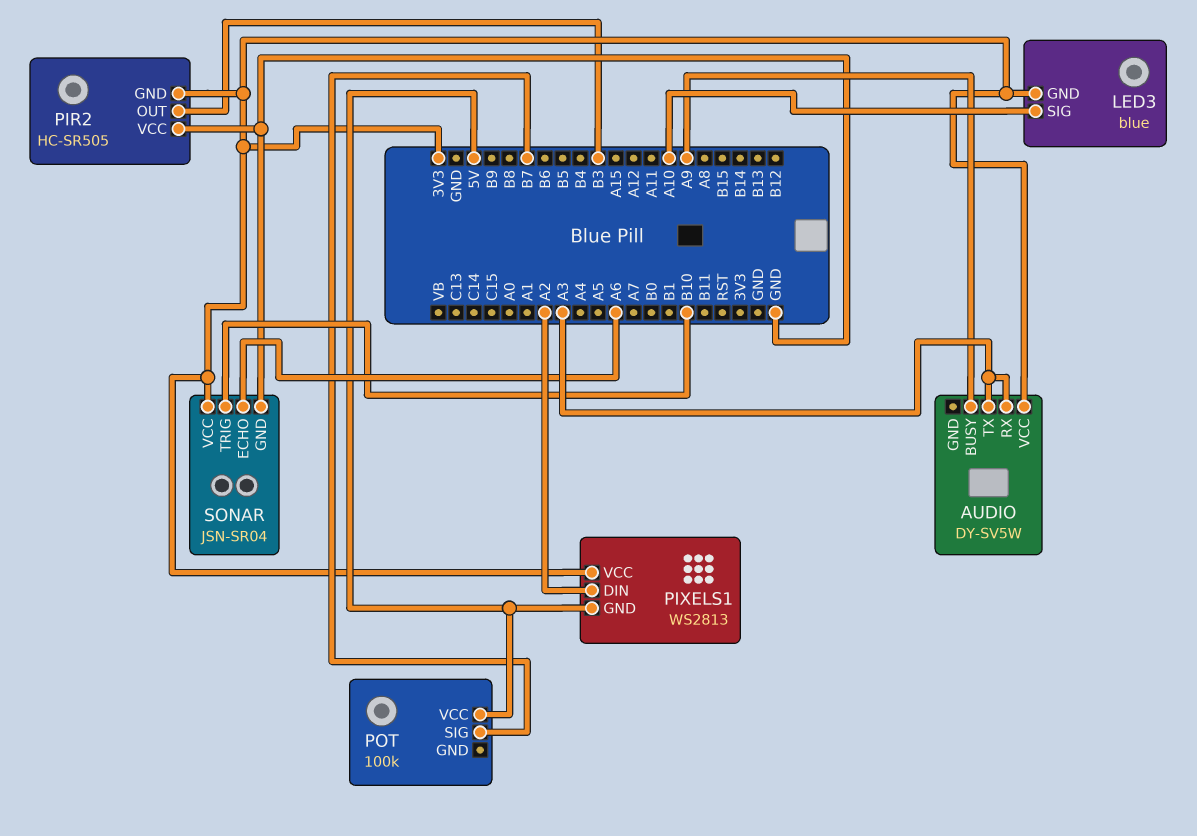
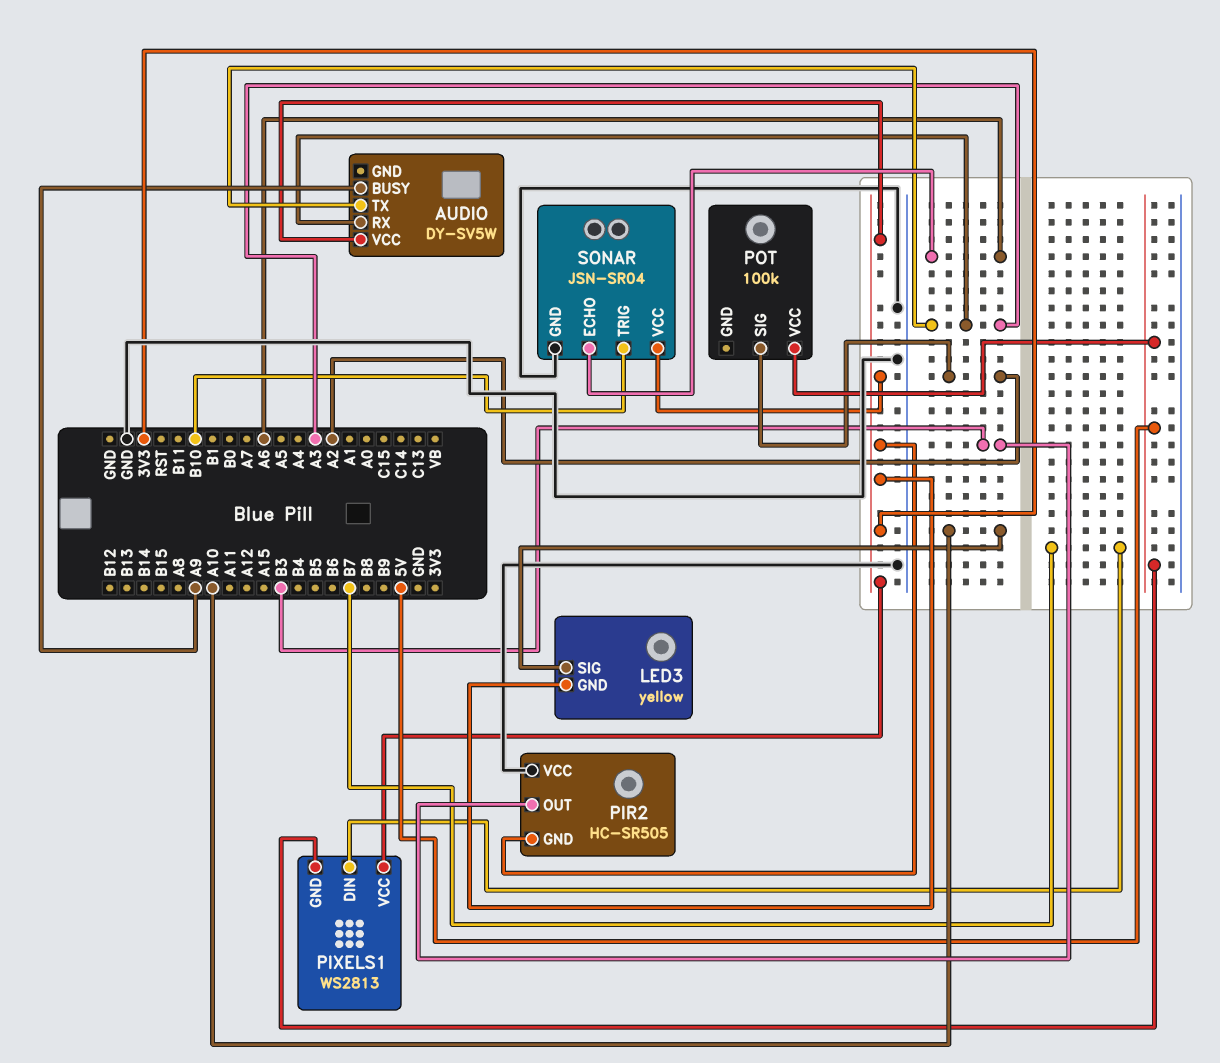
LED3: blue -> yellow
PIXELS1 pin DIN: A2 -> B7
POT pin SIG: B7 -> A2

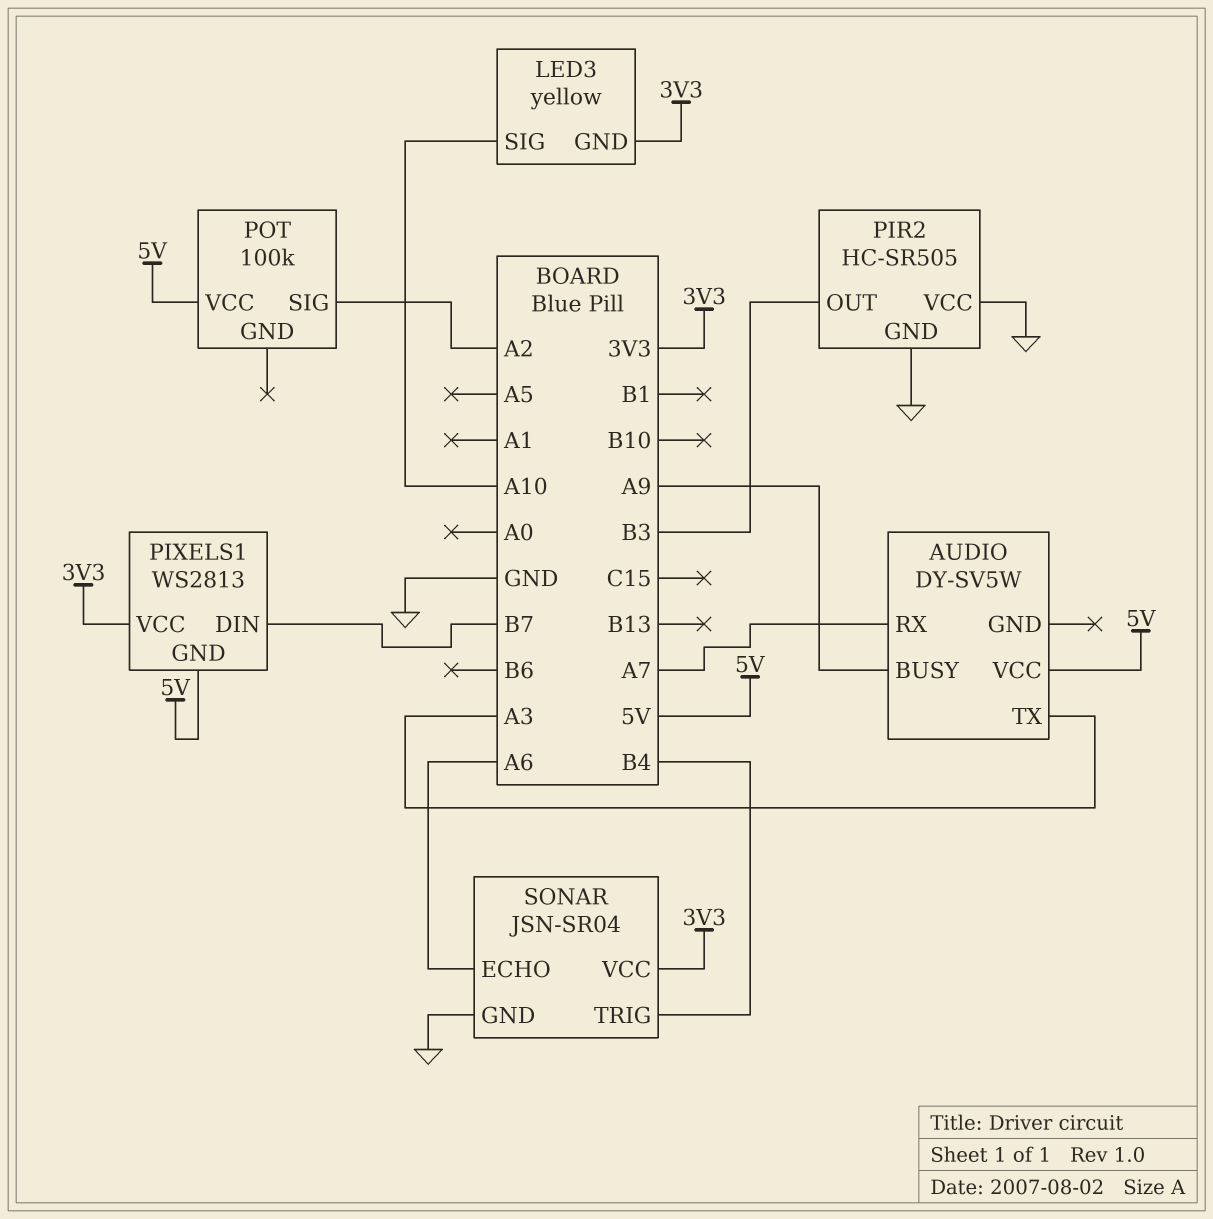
AUDIO pin RX: A3 -> A7
AUDIO pin VCC: 3V3 -> 5V
PIR2 pin GND: 3V3 -> GND
SONAR pin TRIG: B10 -> B4

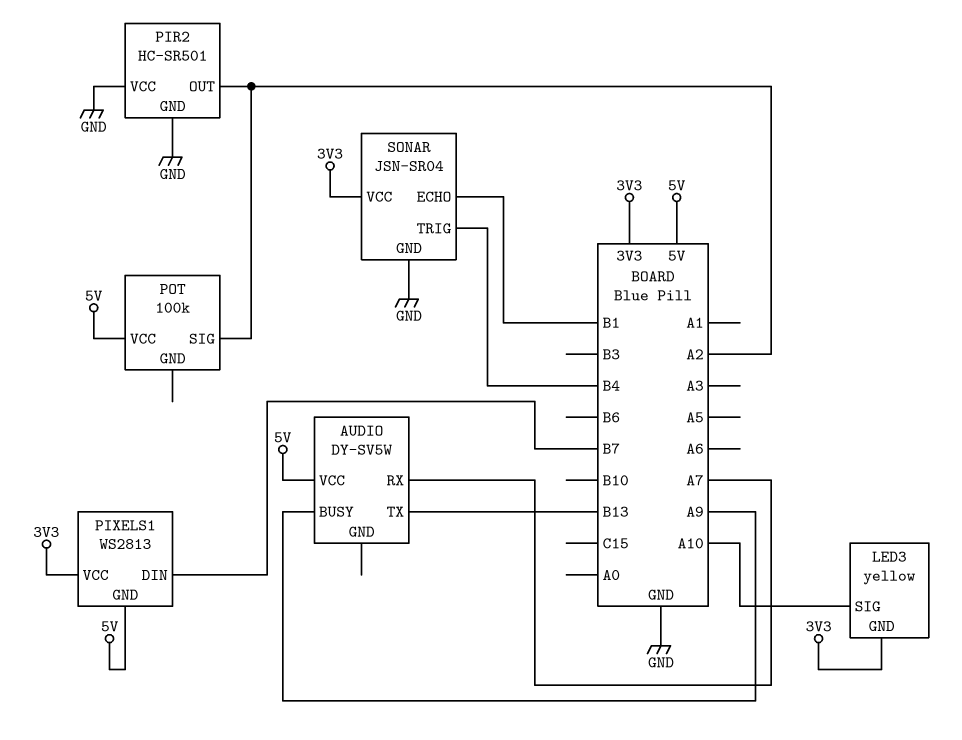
AUDIO pin TX: A3 -> B13
PIR2: HC-SR505 -> HC-SR501
PIR2 pin OUT: B3 -> A2
SONAR pin ECHO: A6 -> B1

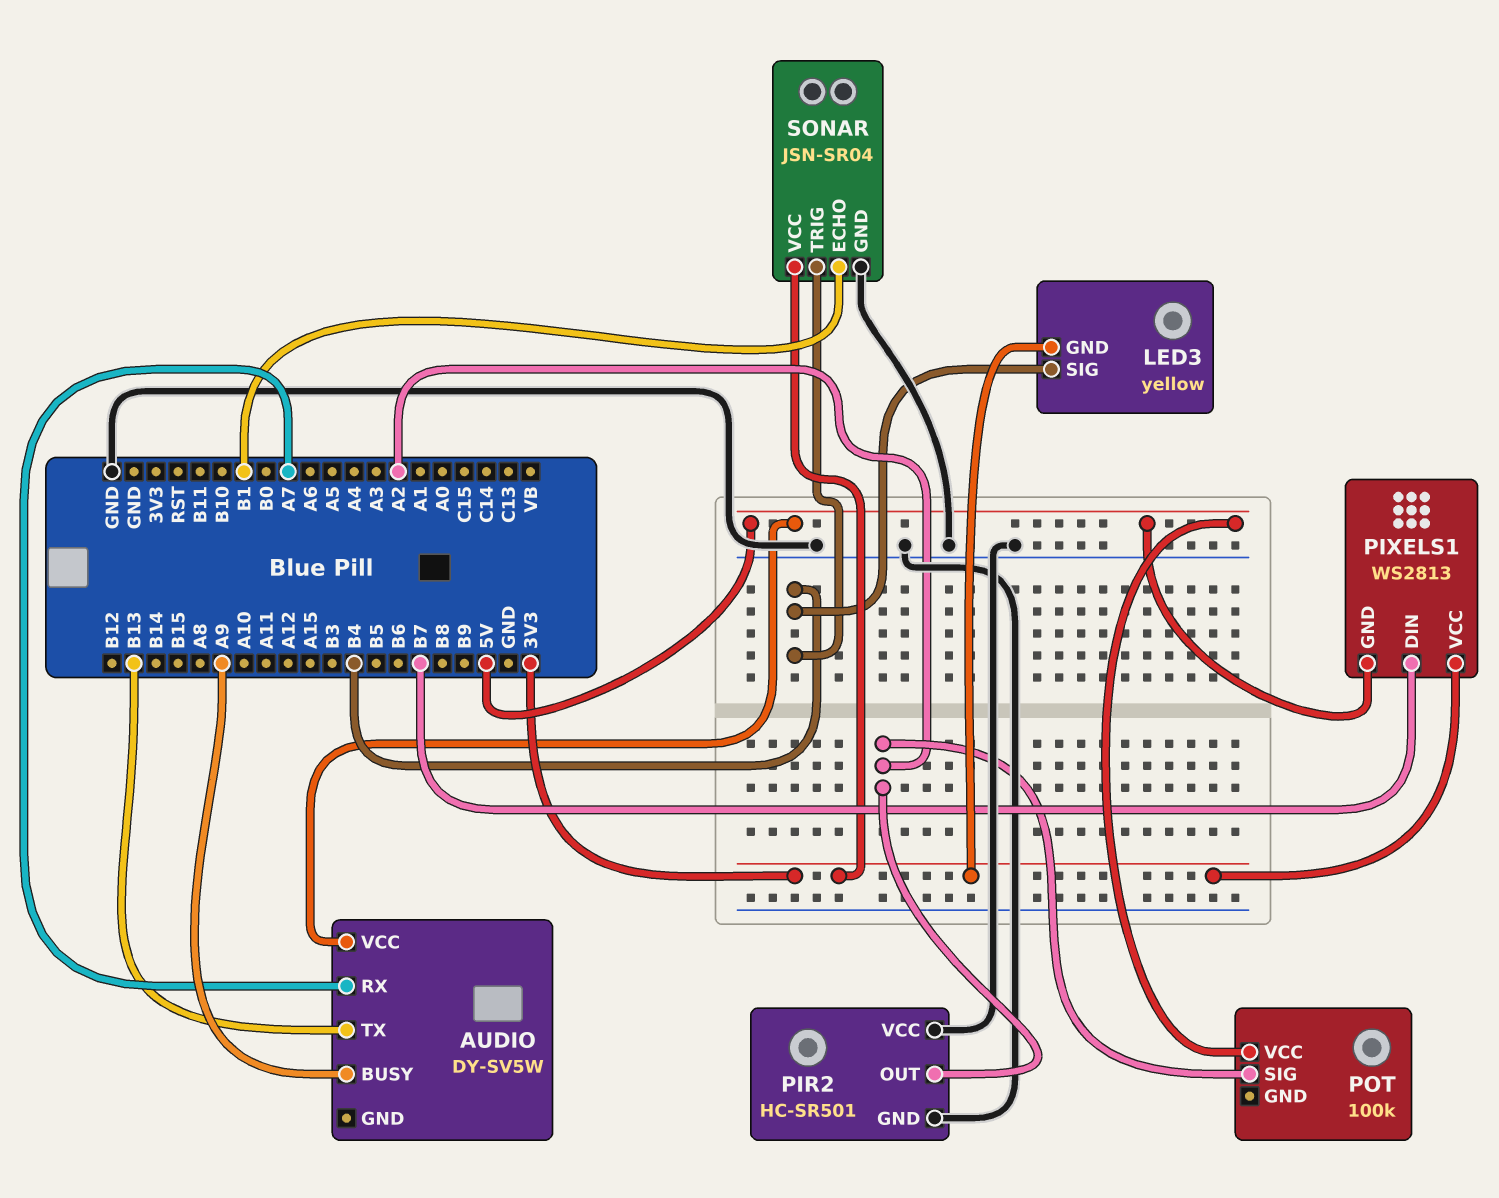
LED3 pin SIG: A10 -> B4

